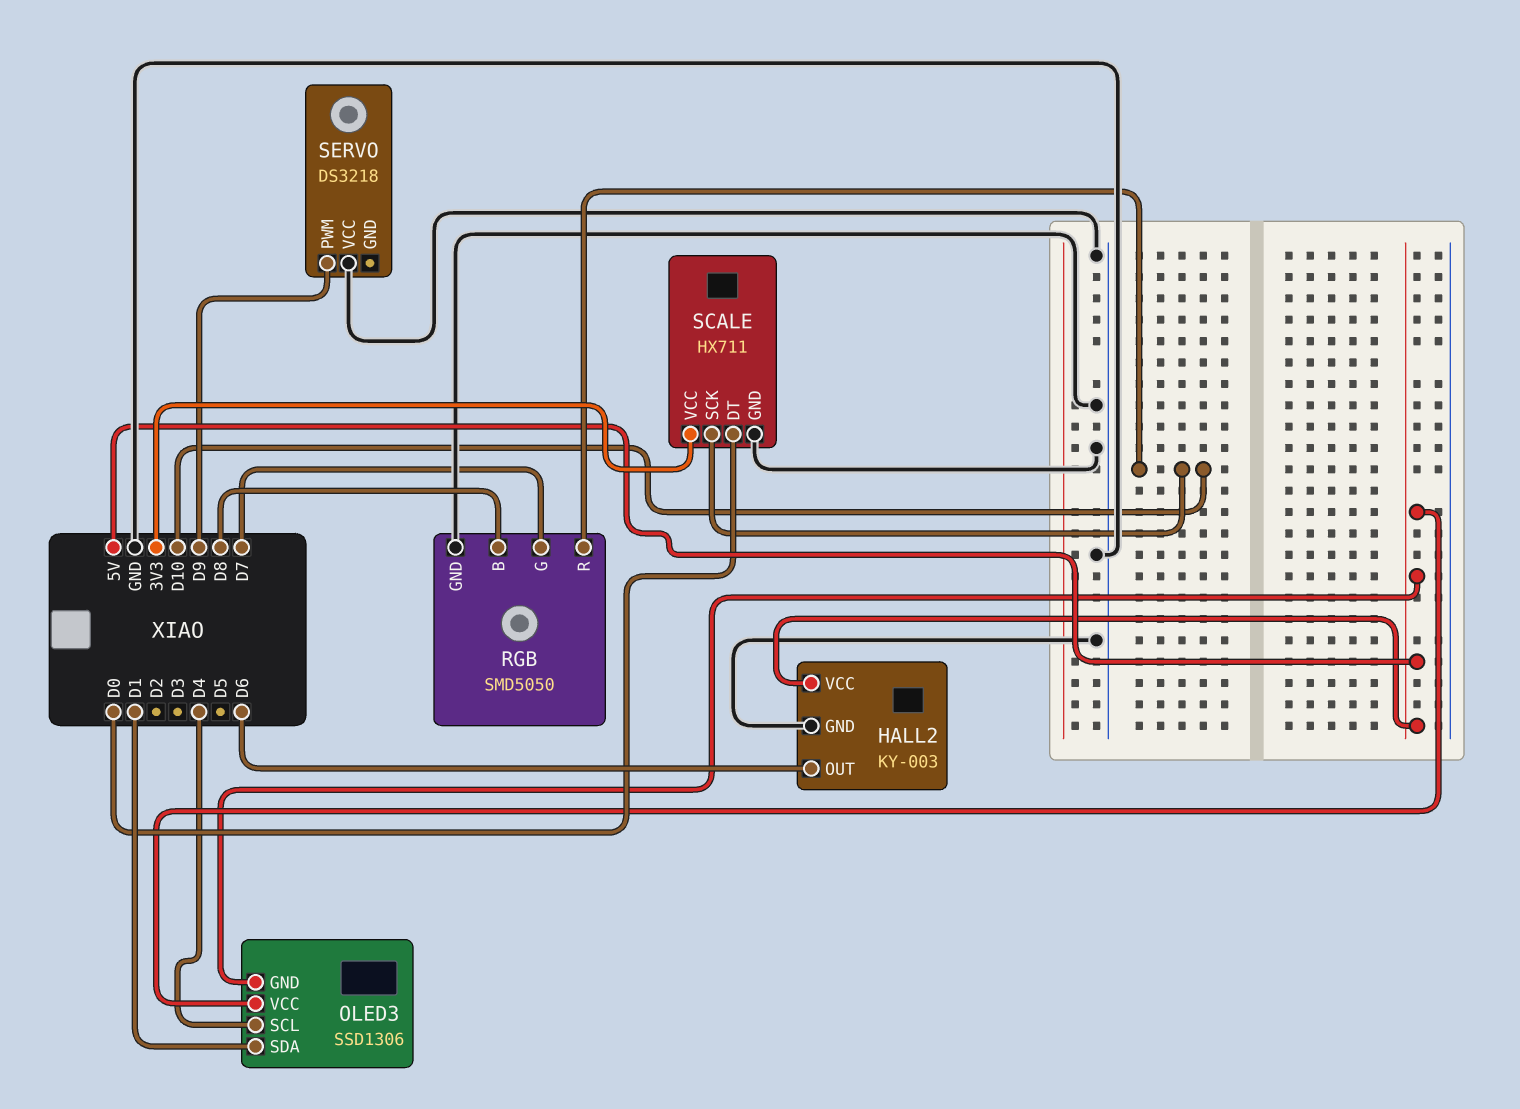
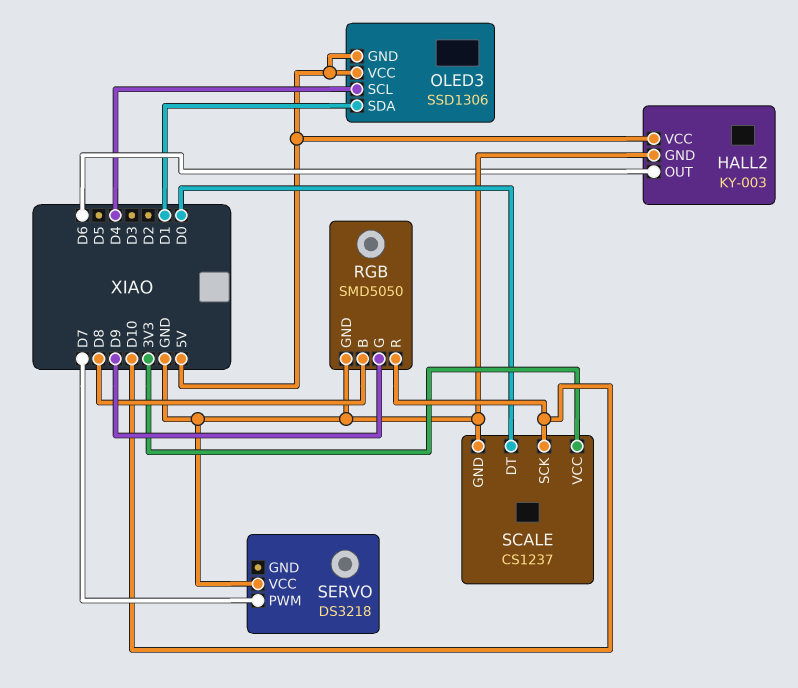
RGB pin G: D7 -> D9
SCALE: HX711 -> CS1237
SERVO pin PWM: D9 -> D7

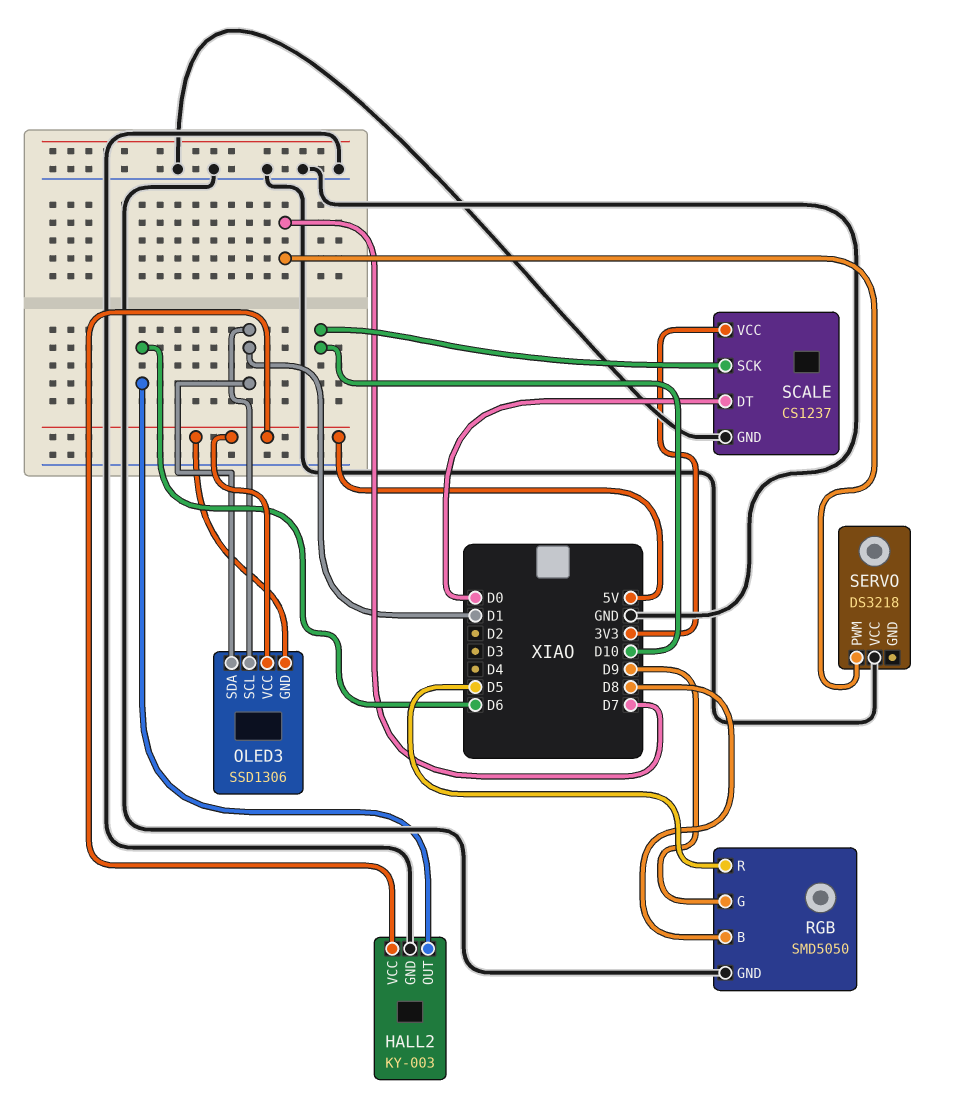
OLED3 pin SCL: D4 -> D1
RGB pin R: D10 -> D5

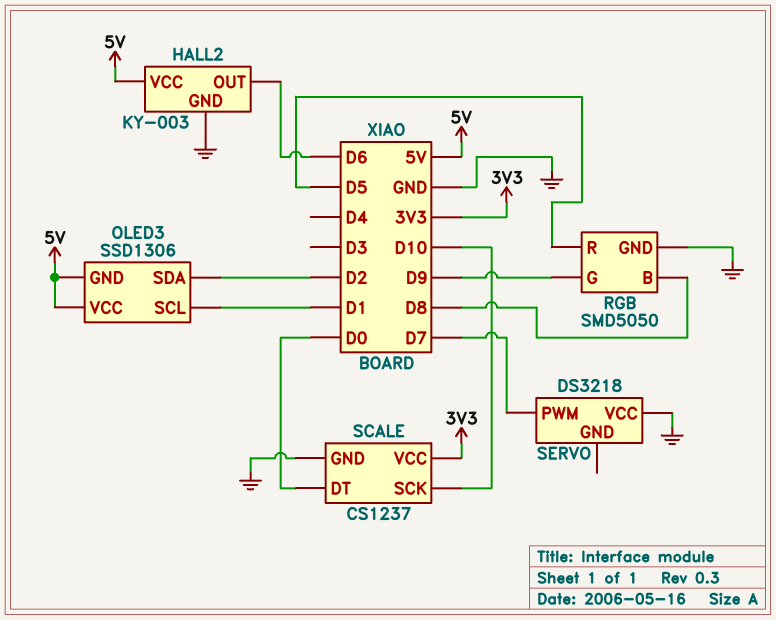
OLED3 pin SDA: D1 -> D2

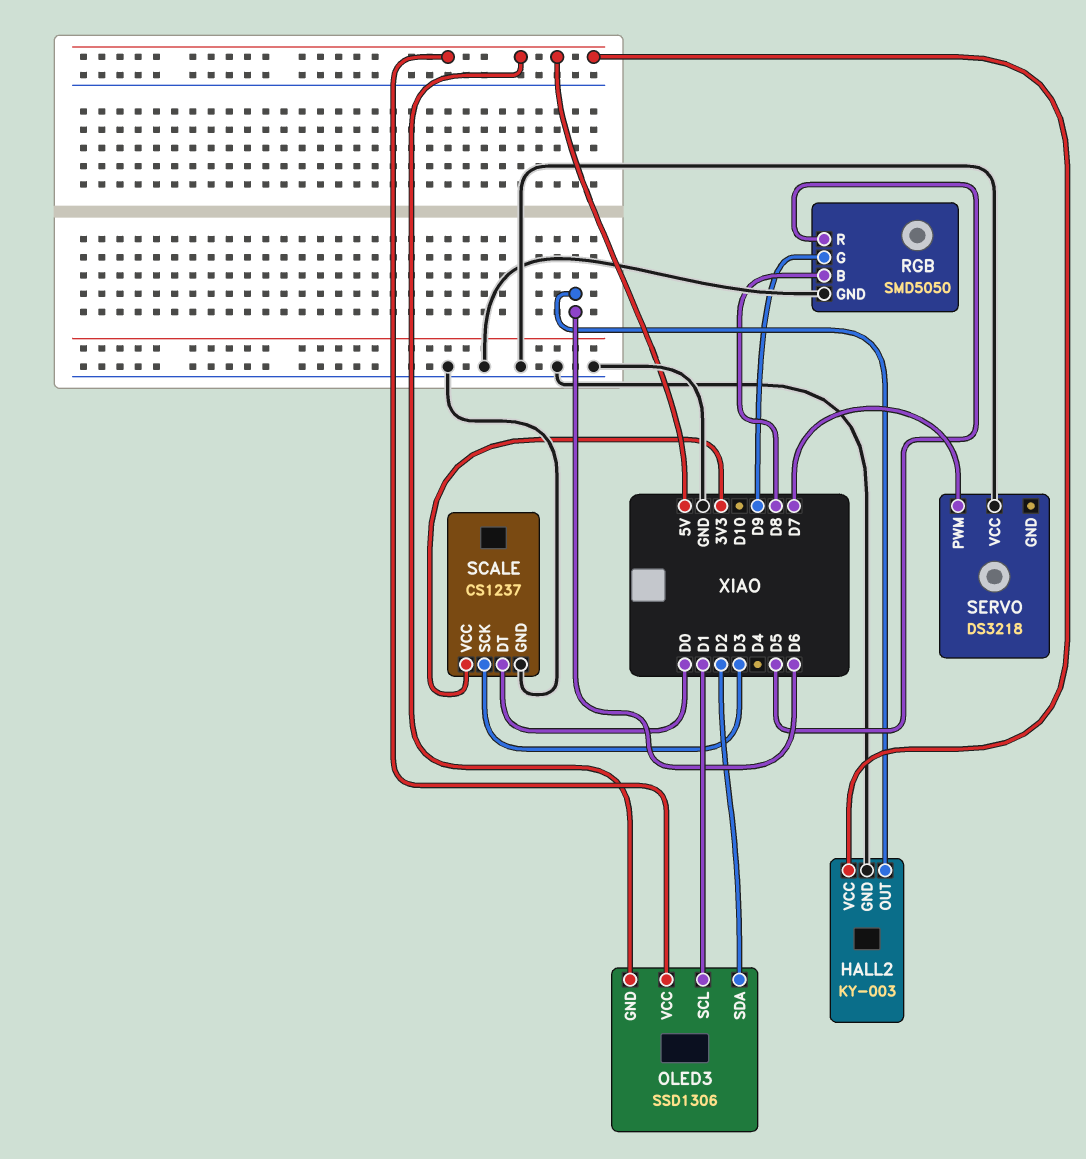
SCALE pin SCK: D10 -> D3

